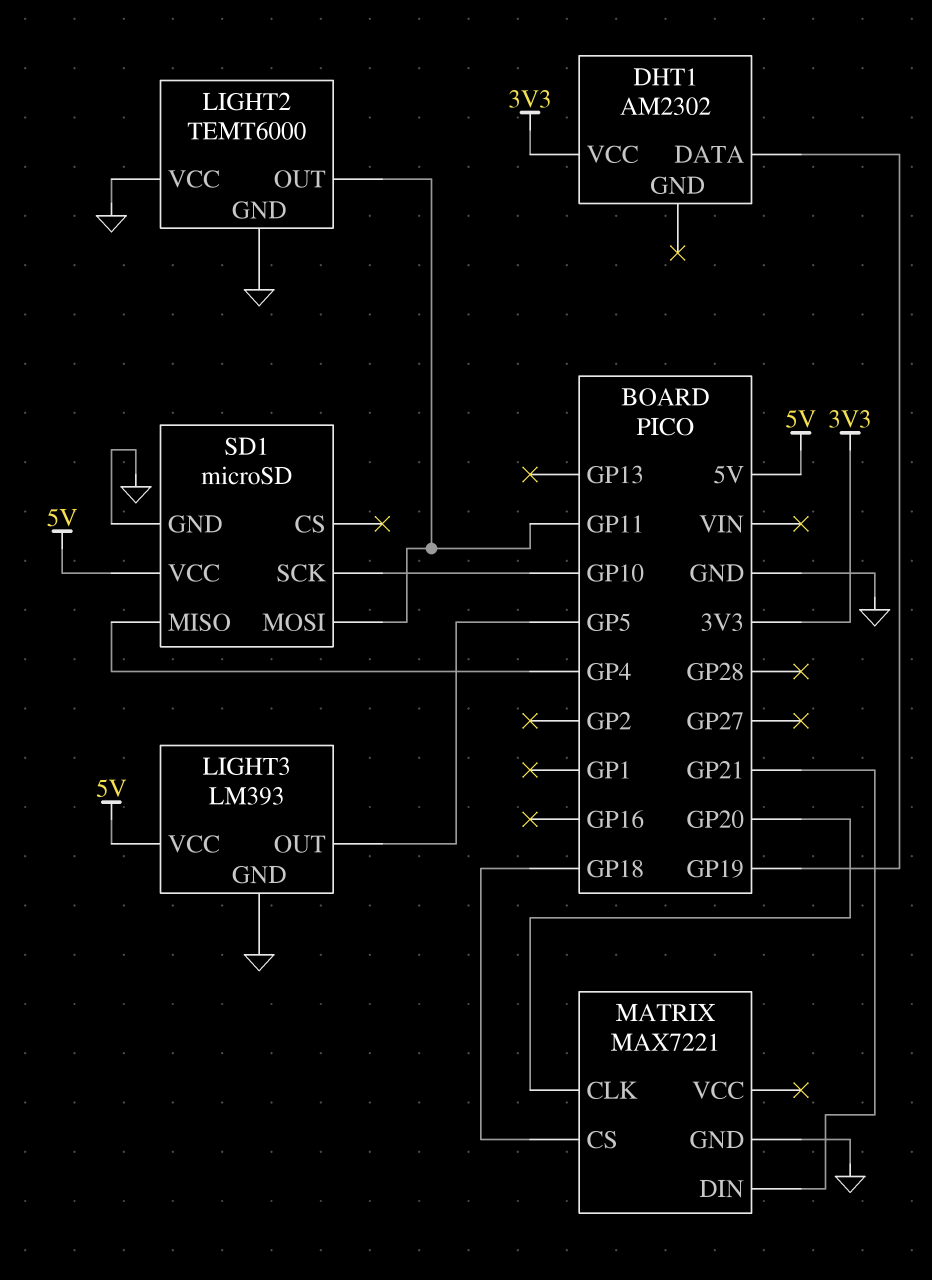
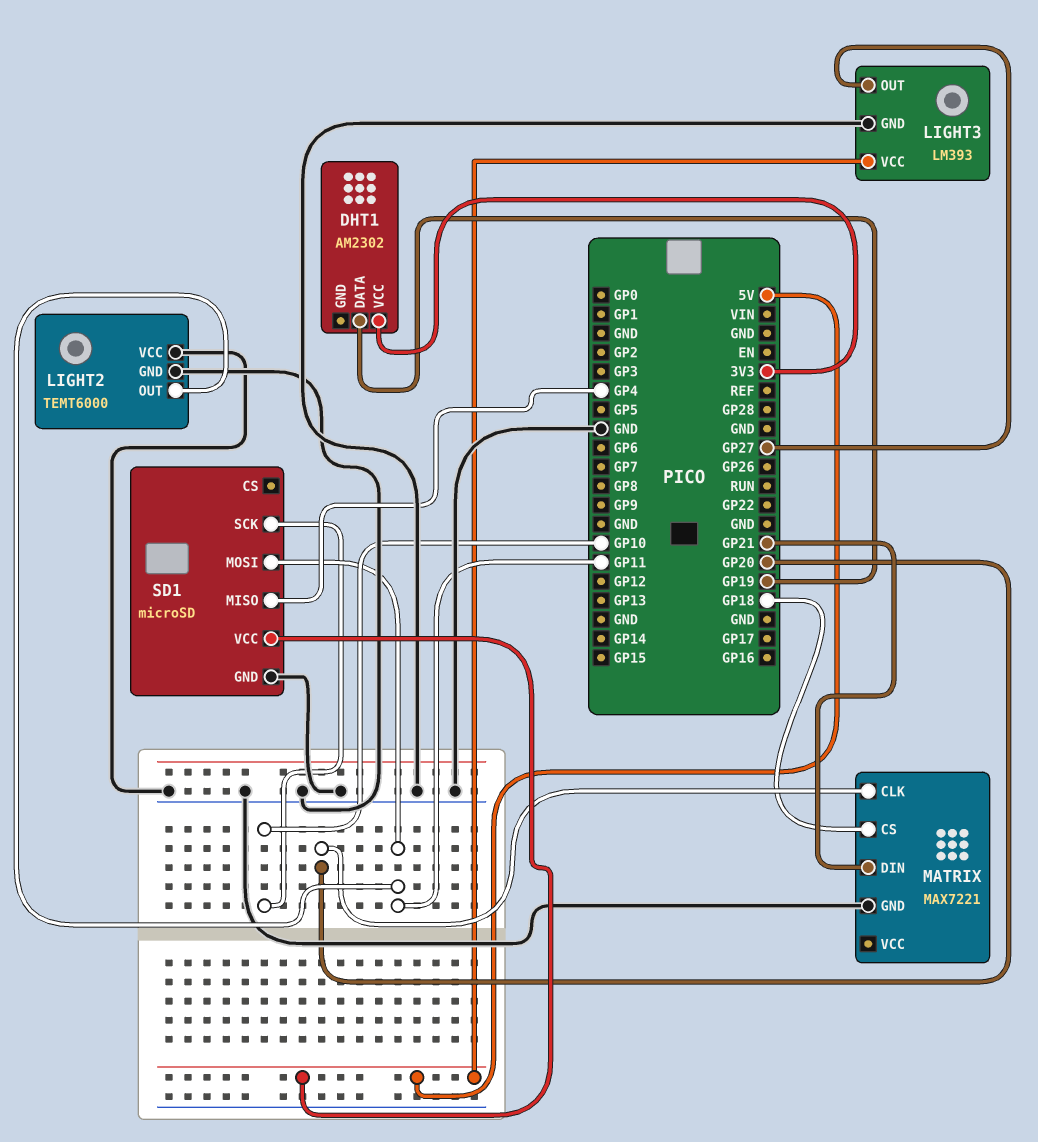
LIGHT3 pin OUT: GP5 -> GP27

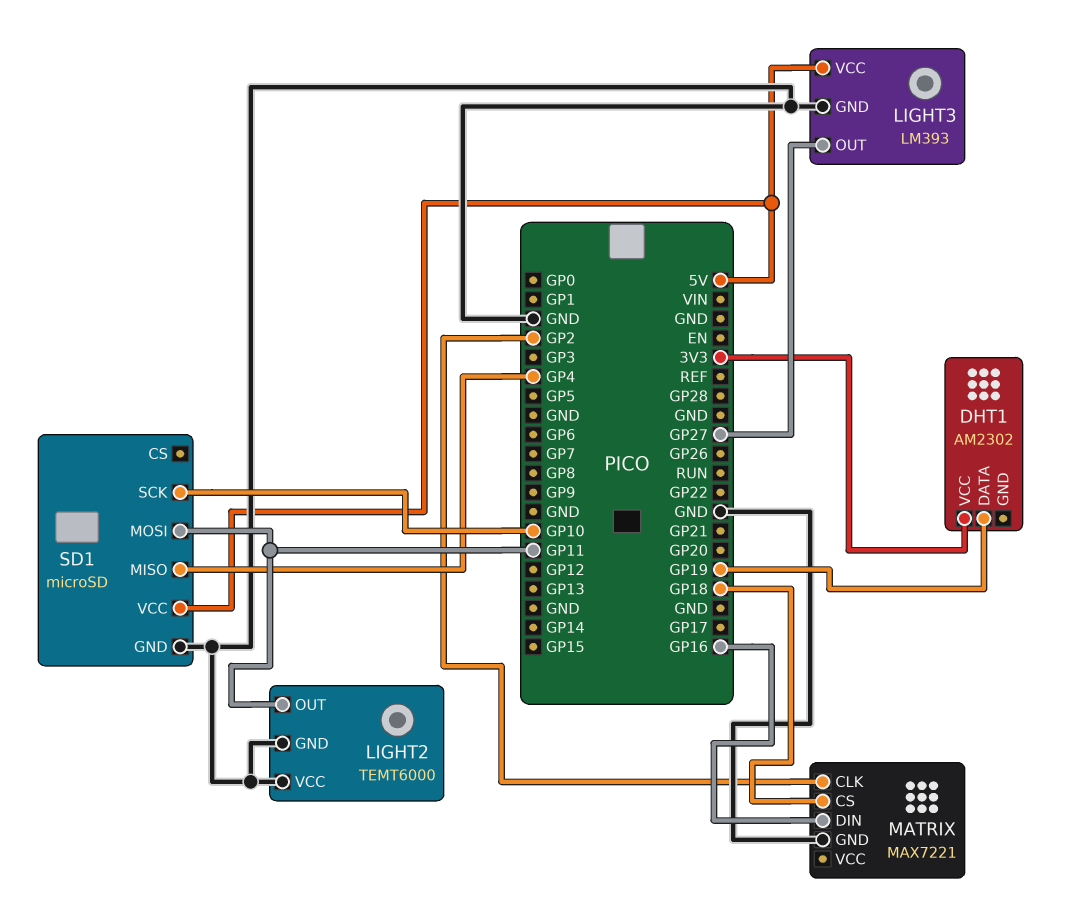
MATRIX pin CLK: GP20 -> GP2
MATRIX pin DIN: GP21 -> GP16

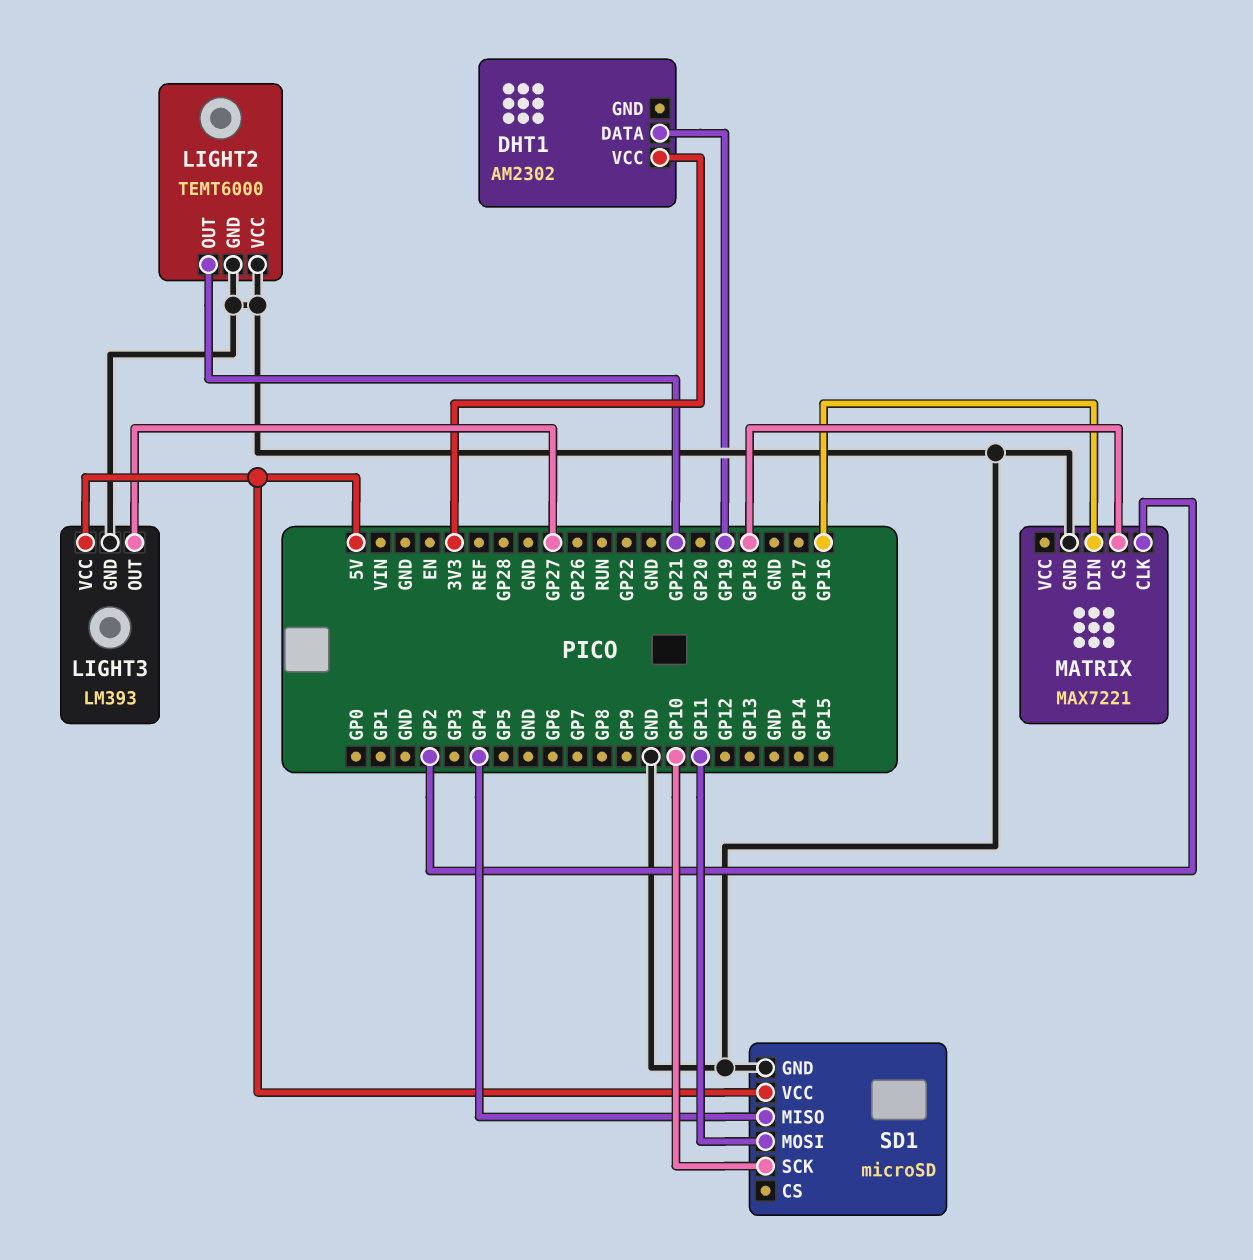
LIGHT2 pin OUT: GP11 -> GP21

